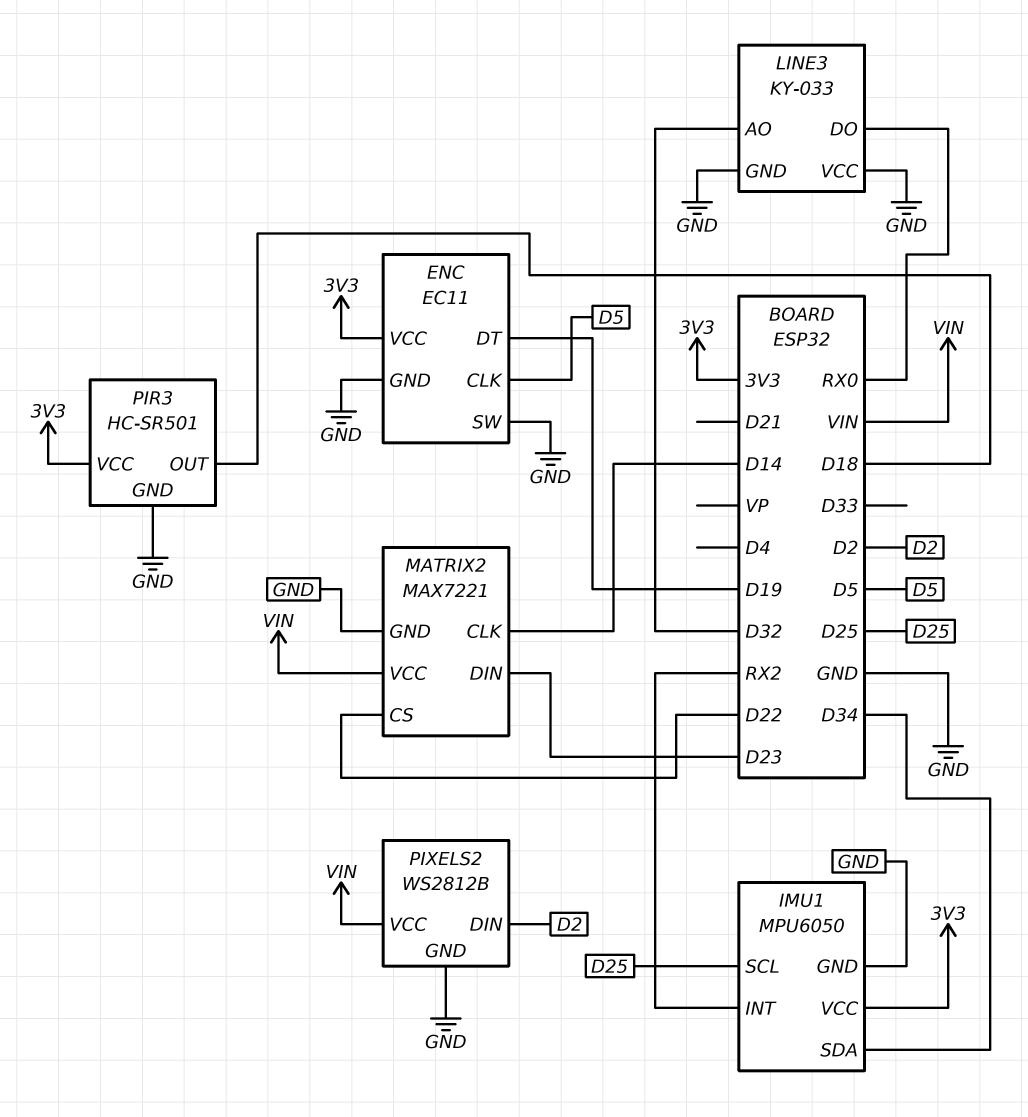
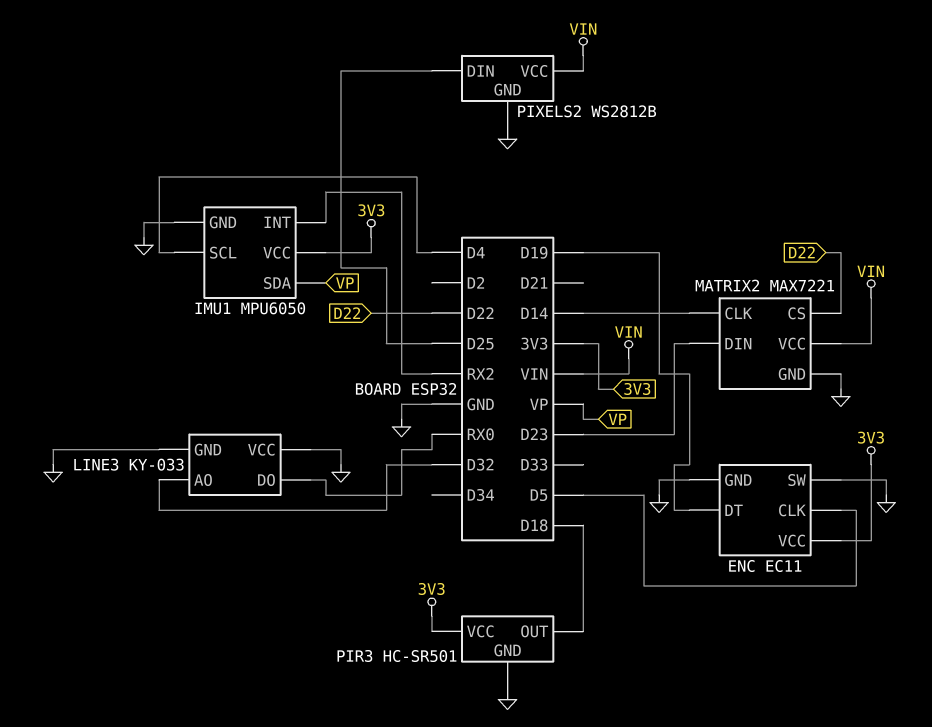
IMU1 pin SCL: D25 -> D4
IMU1 pin SDA: D34 -> VP
PIXELS2 pin DIN: D2 -> D25

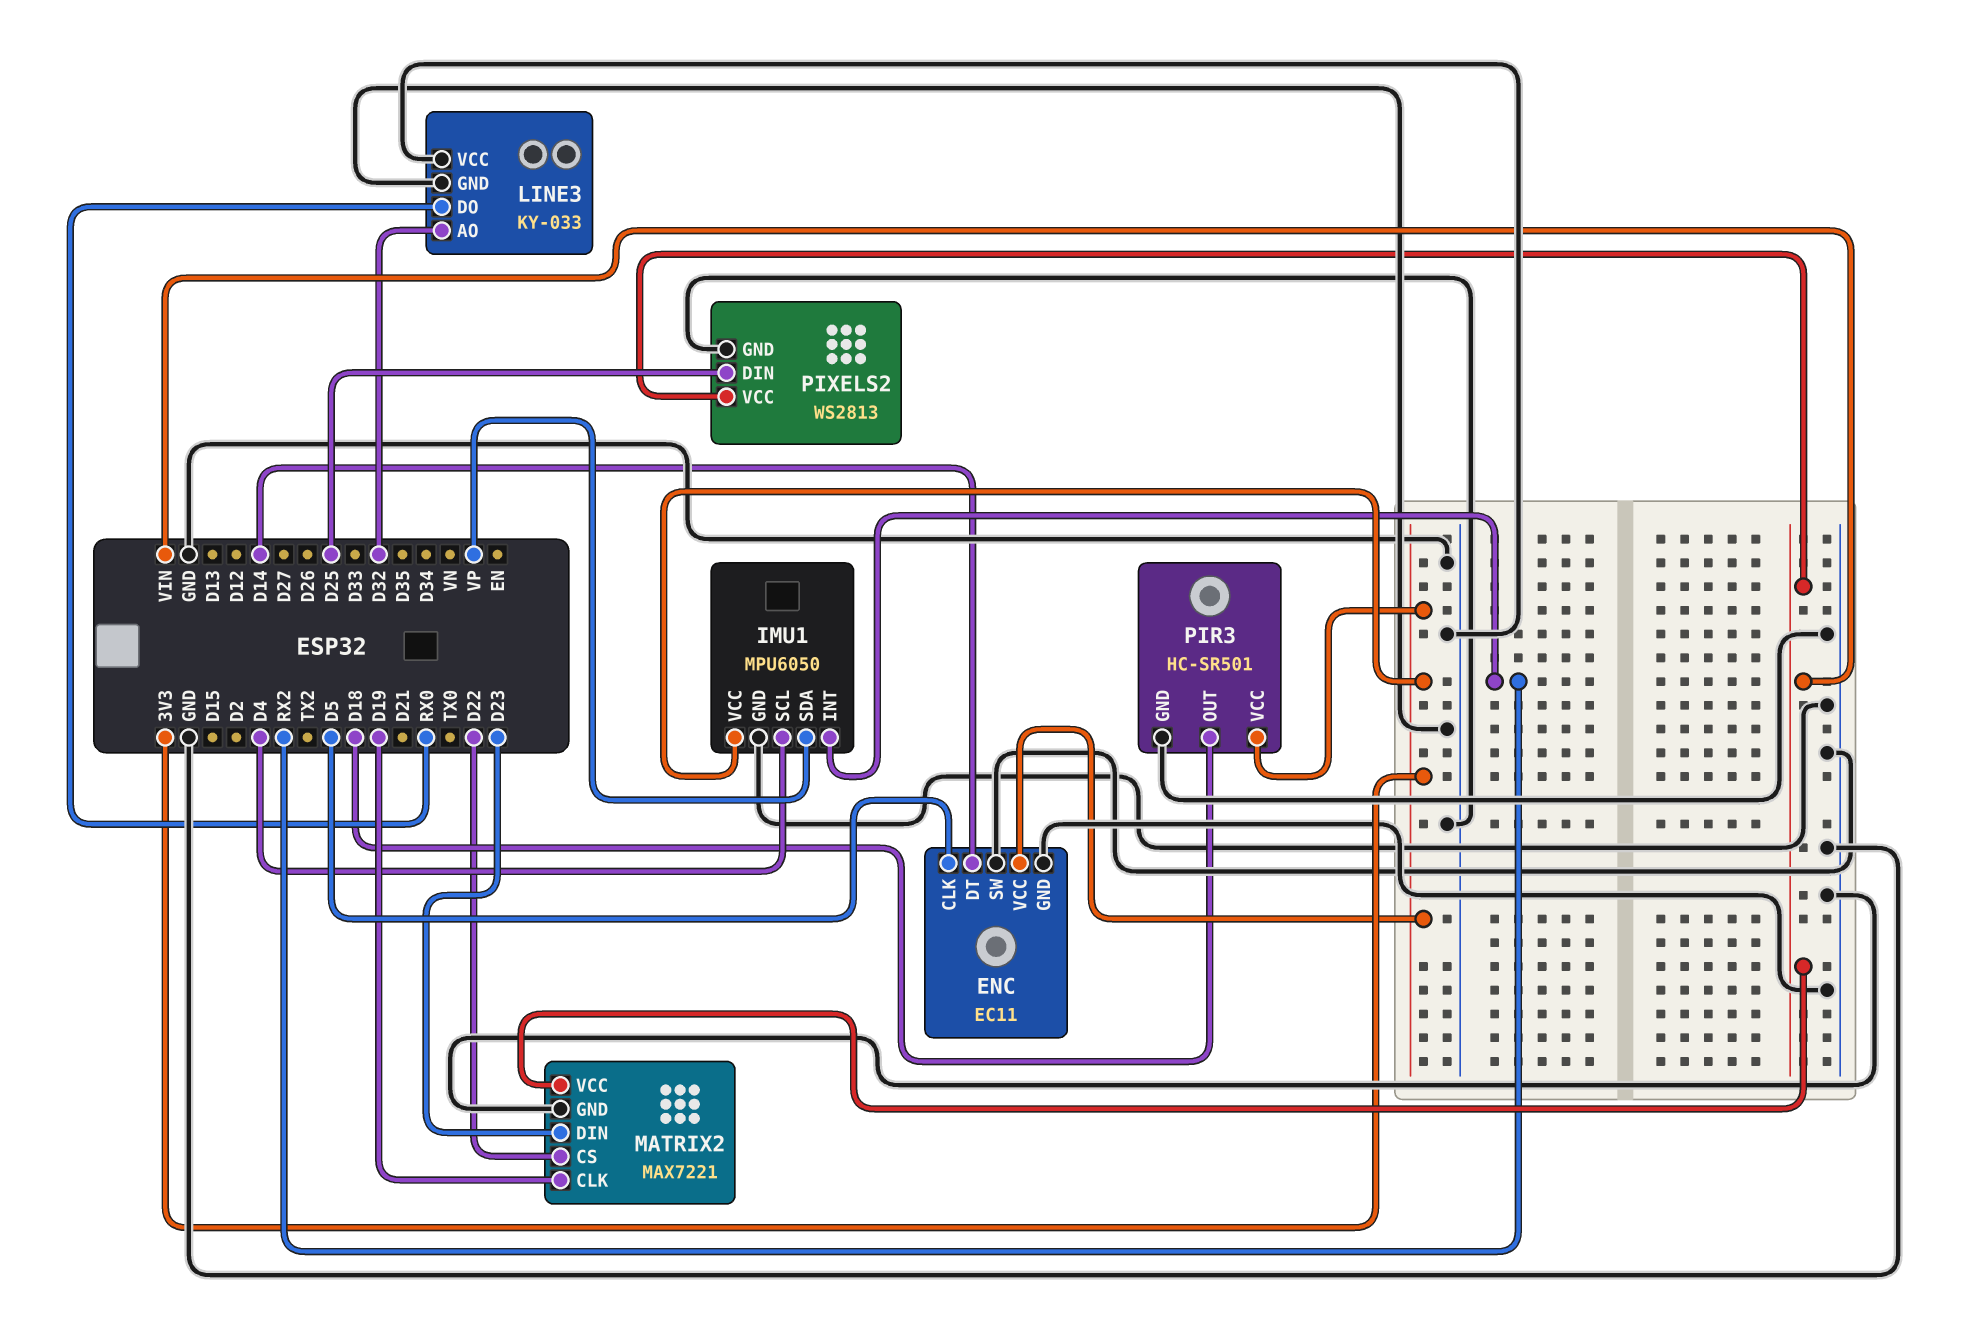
ENC pin DT: D19 -> D14
MATRIX2 pin CLK: D14 -> D19
PIXELS2: WS2812B -> WS2813

